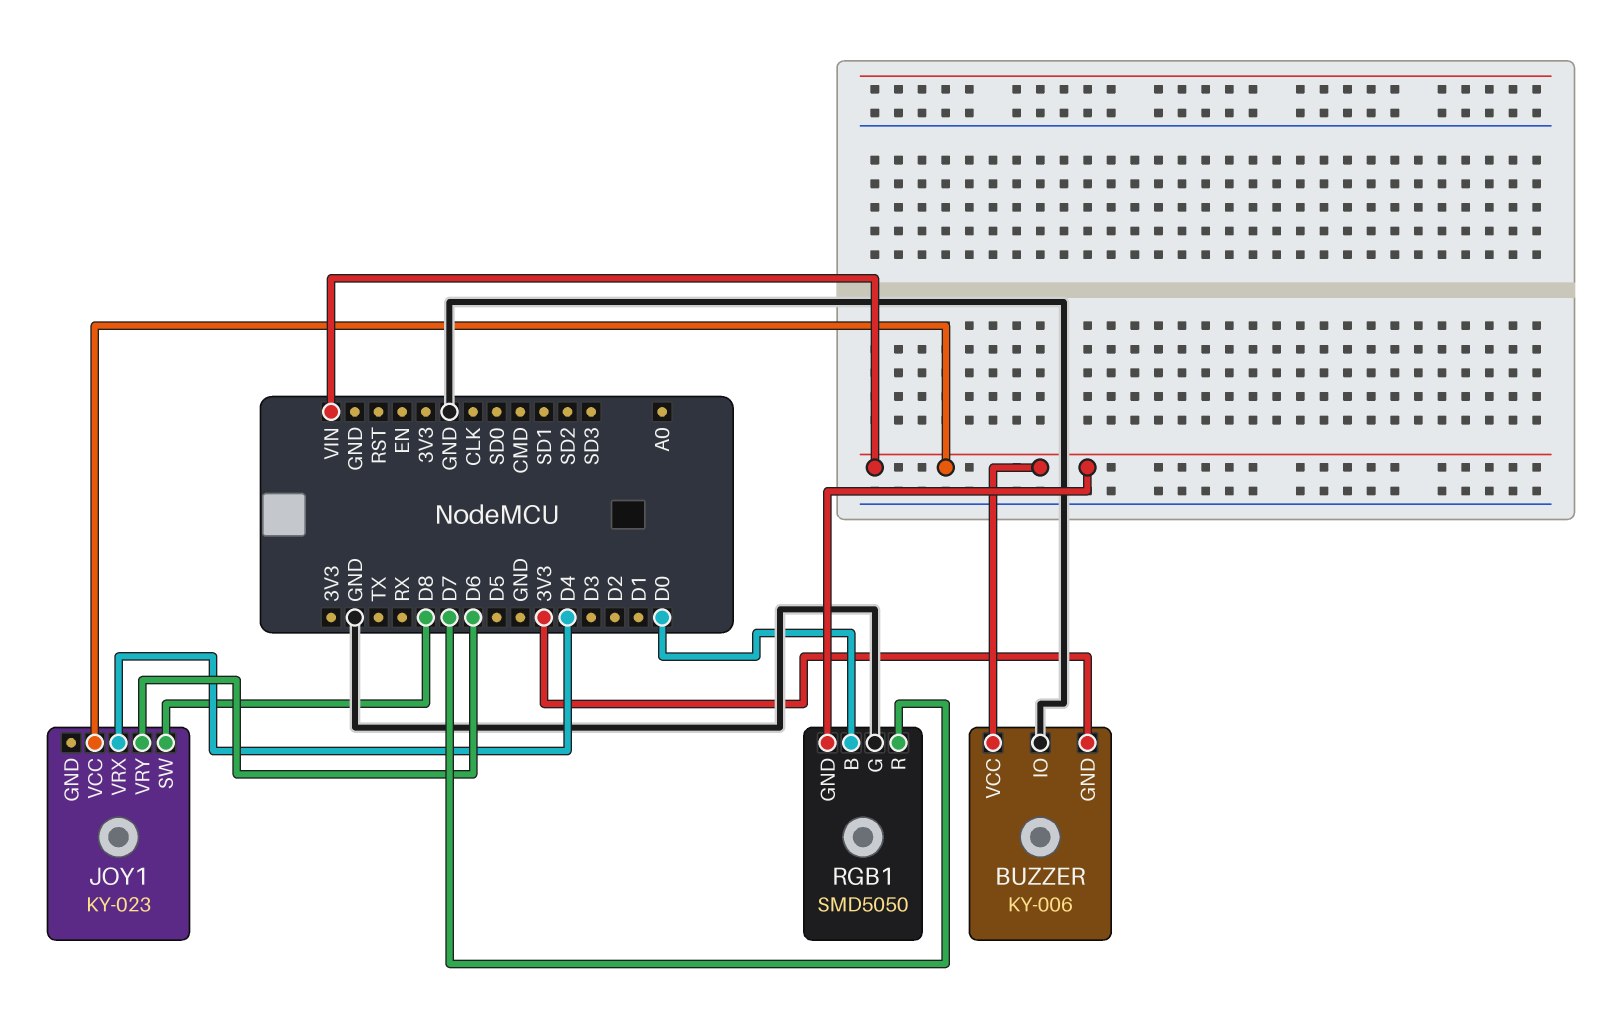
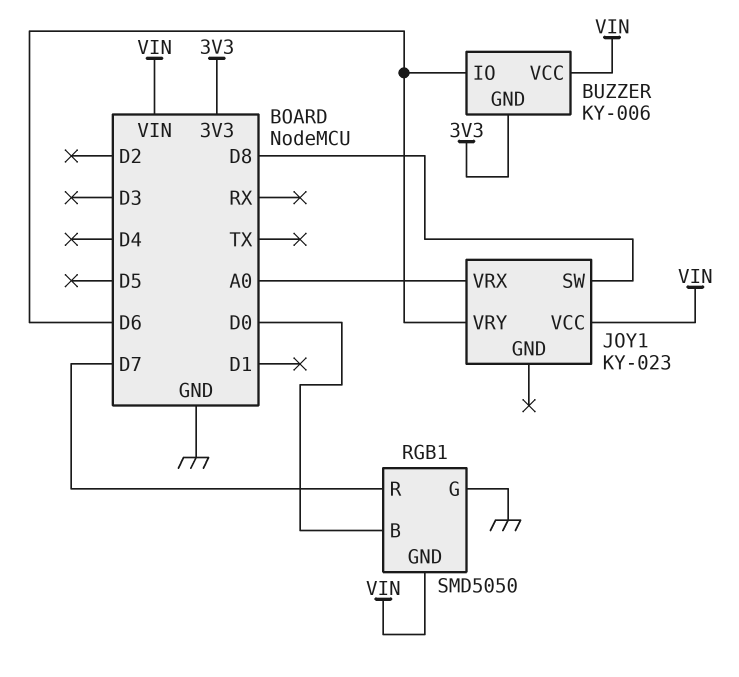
BUZZER pin IO: GND -> D6
JOY1 pin VRX: D4 -> A0

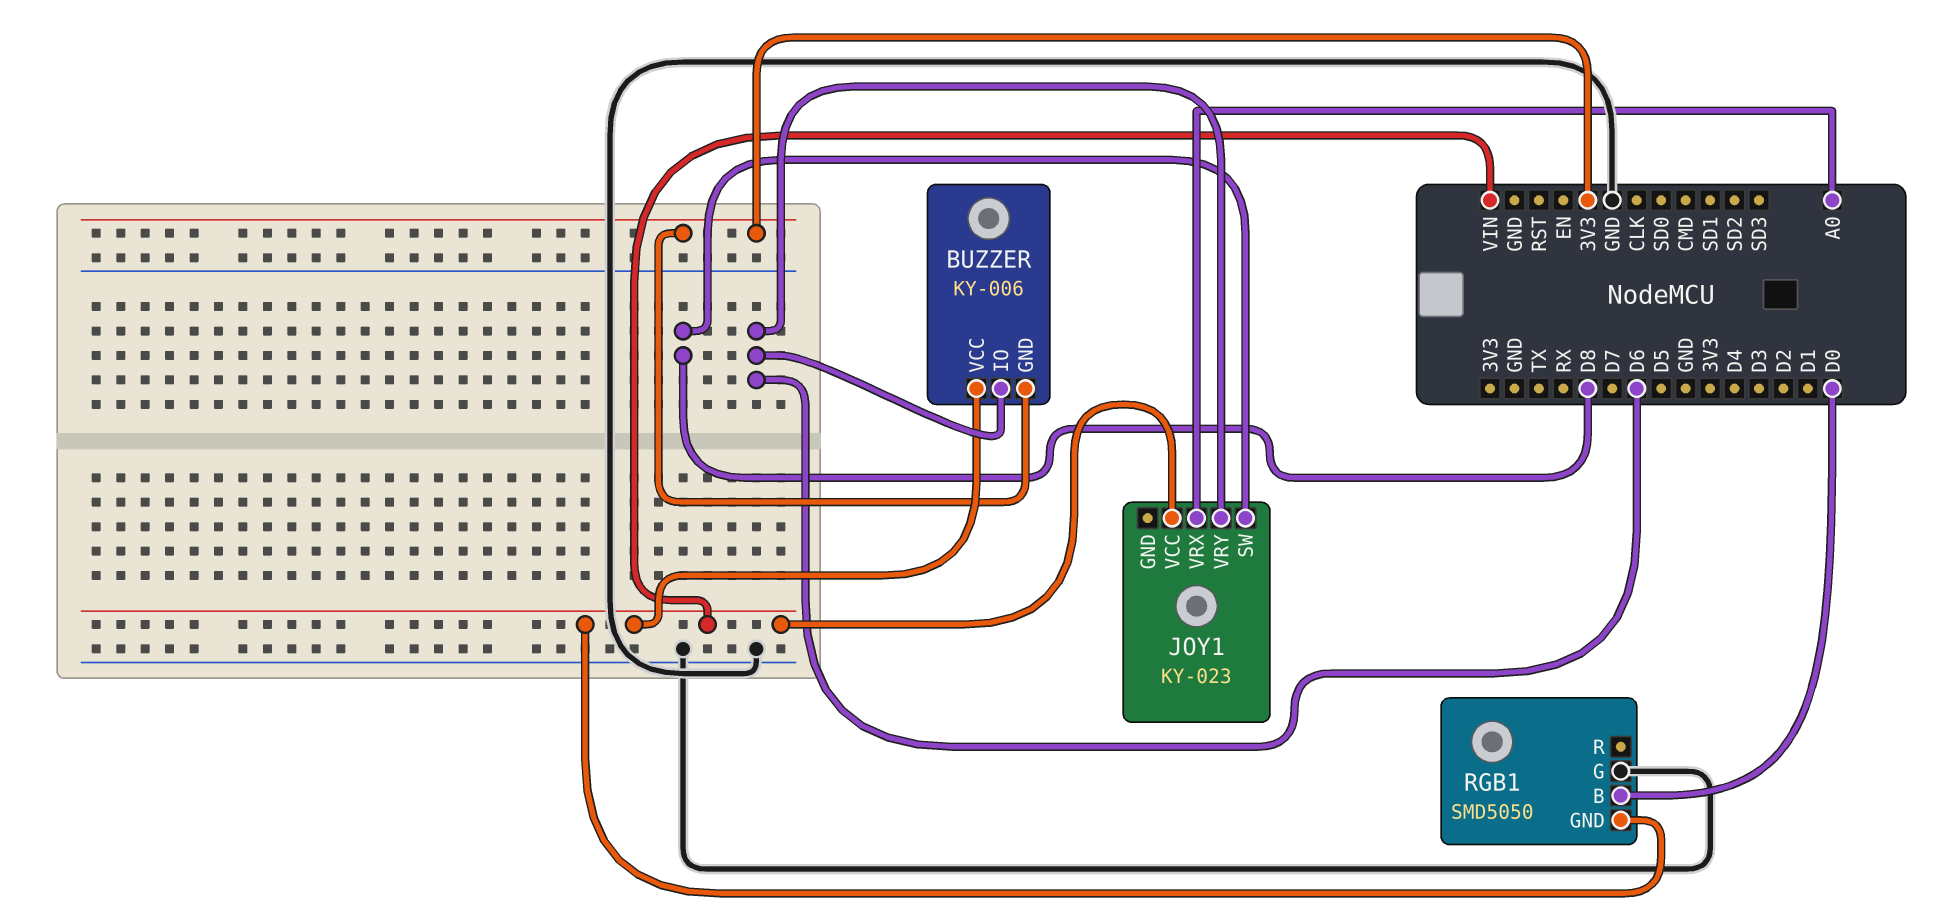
RGB1 pin R: D7 -> none

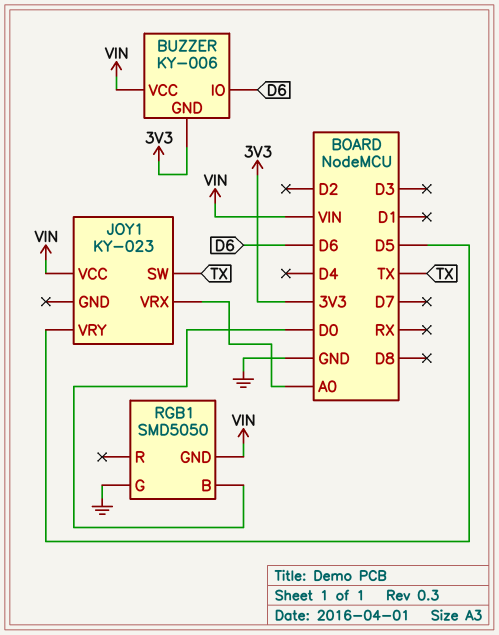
JOY1 pin SW: D8 -> TX
JOY1 pin VRY: D6 -> D5

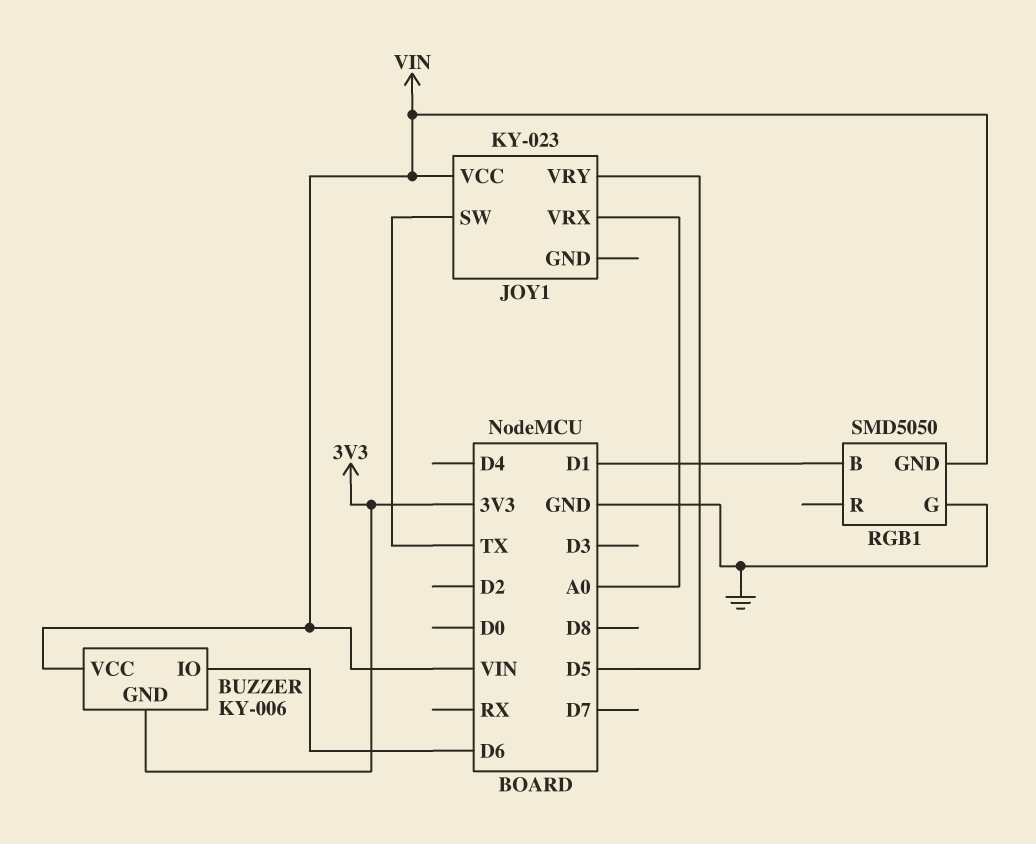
RGB1 pin B: D0 -> D1

